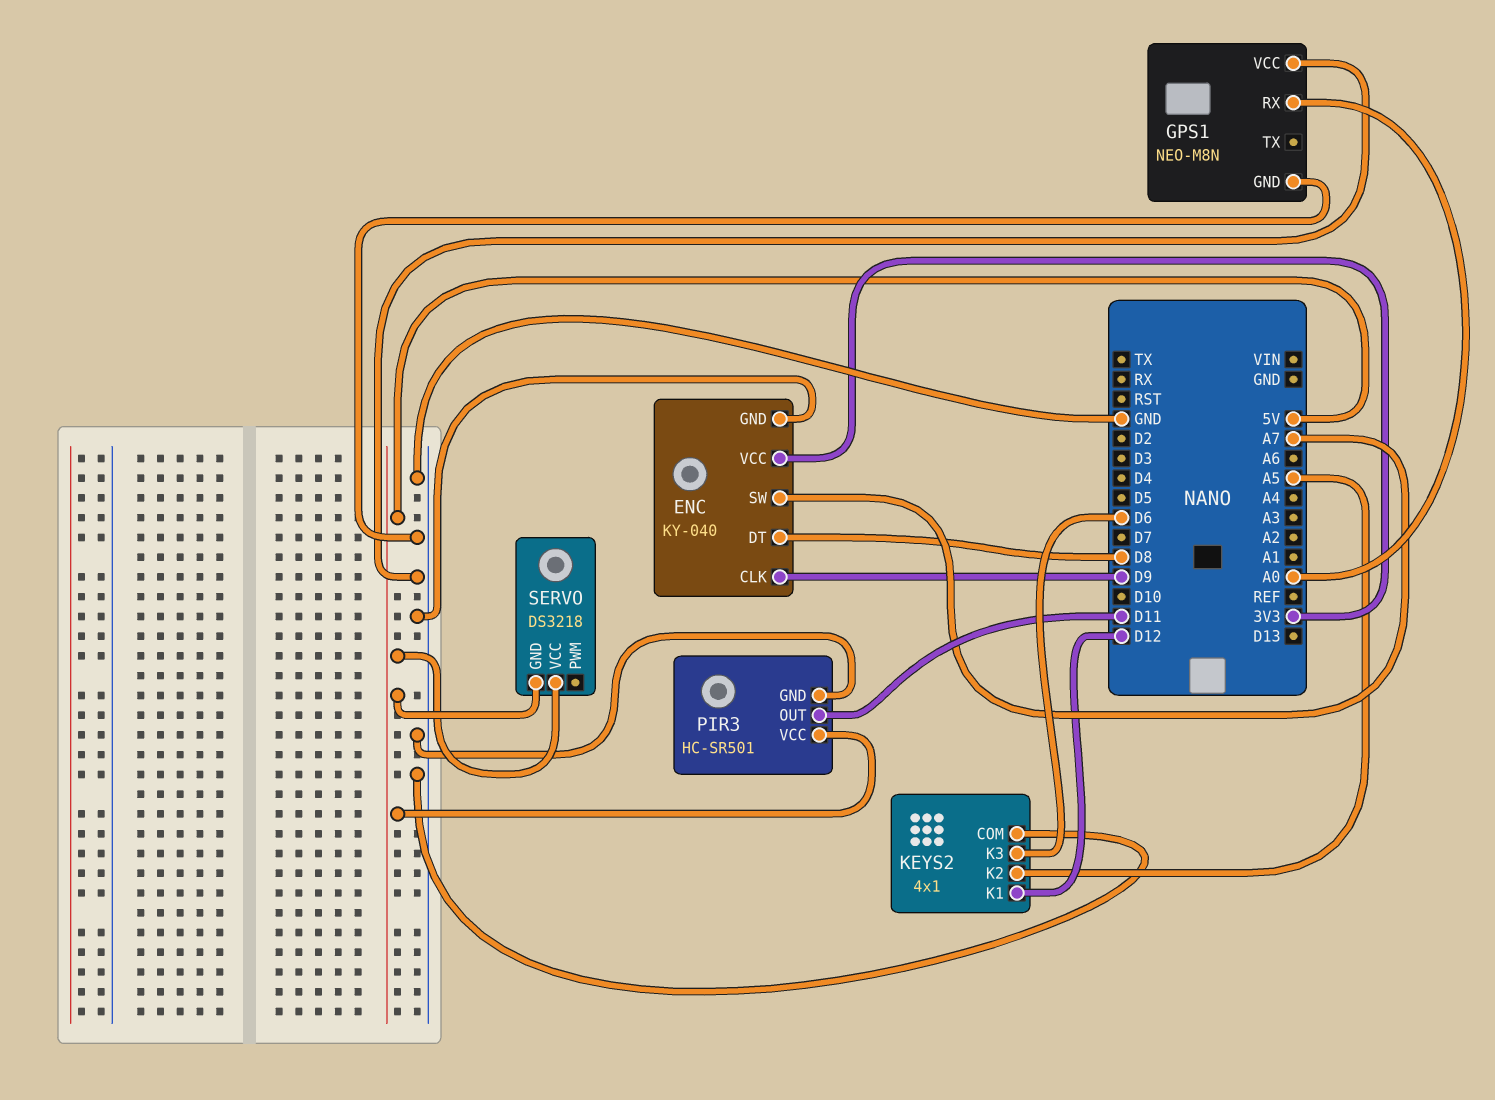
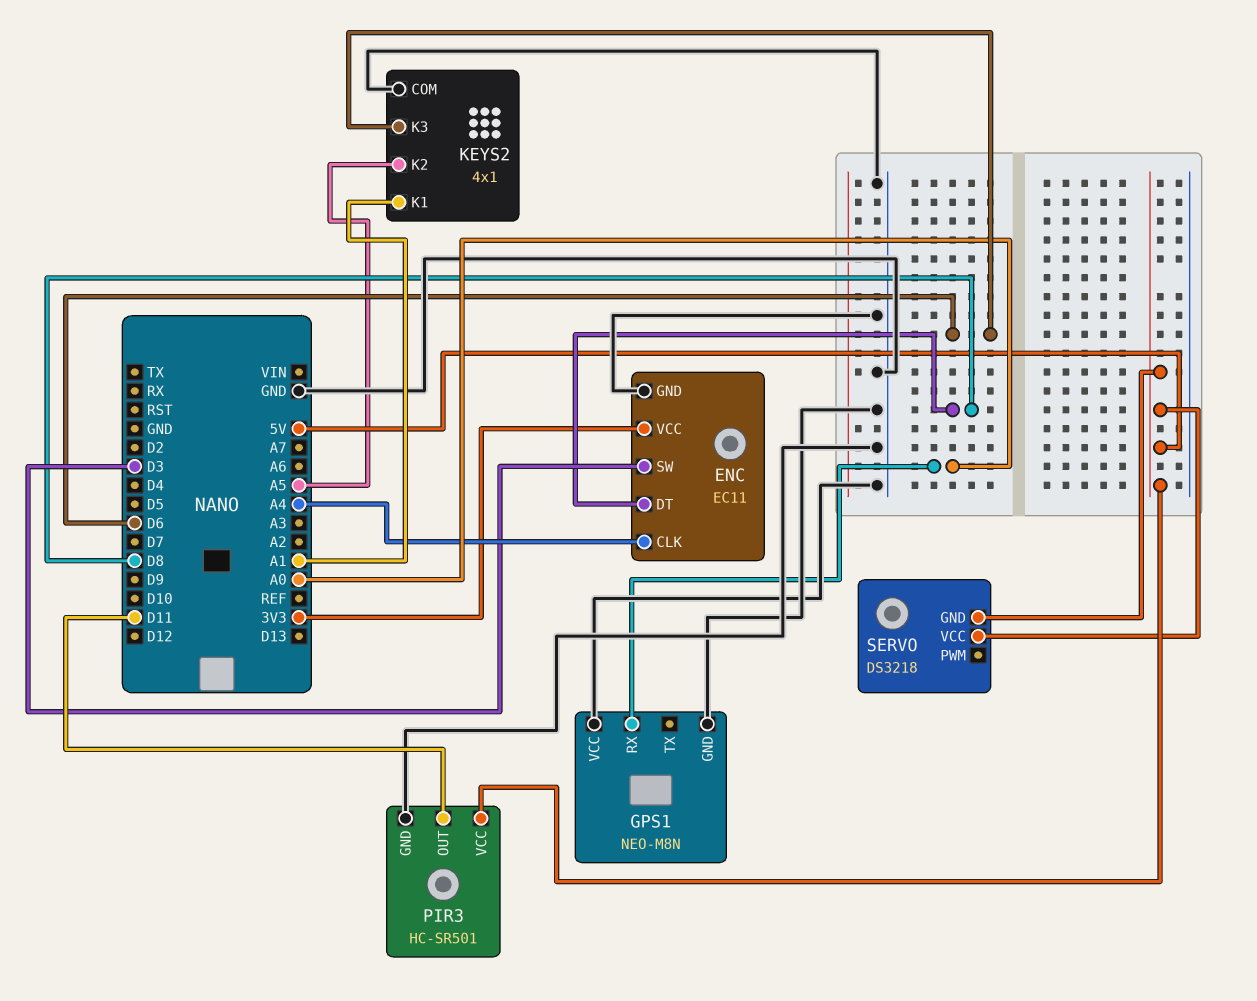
ENC: KY-040 -> EC11
ENC pin CLK: D9 -> A4
ENC pin SW: A7 -> D3
KEYS2 pin K1: D12 -> A1

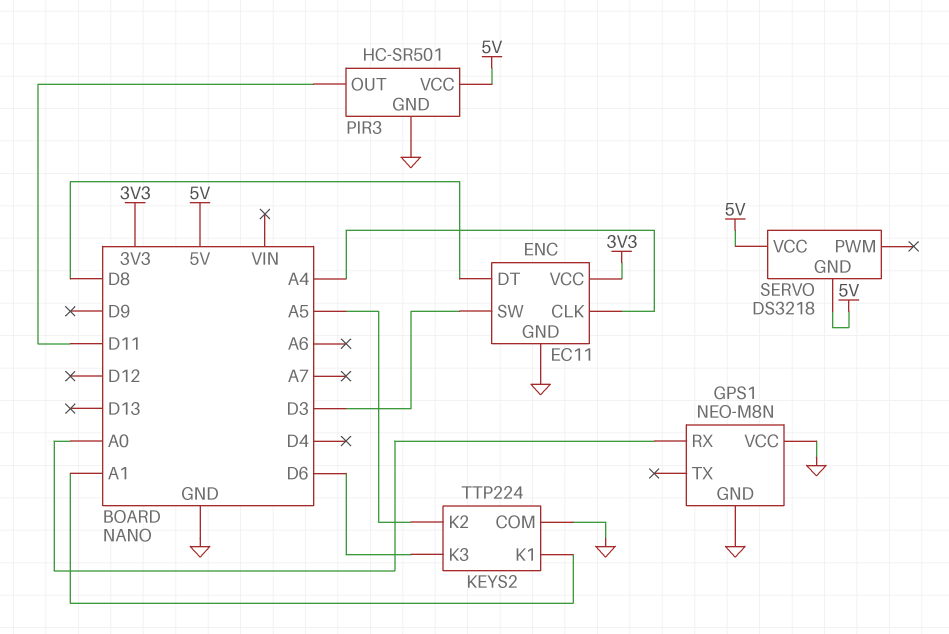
KEYS2: 4x1 -> TTP224

